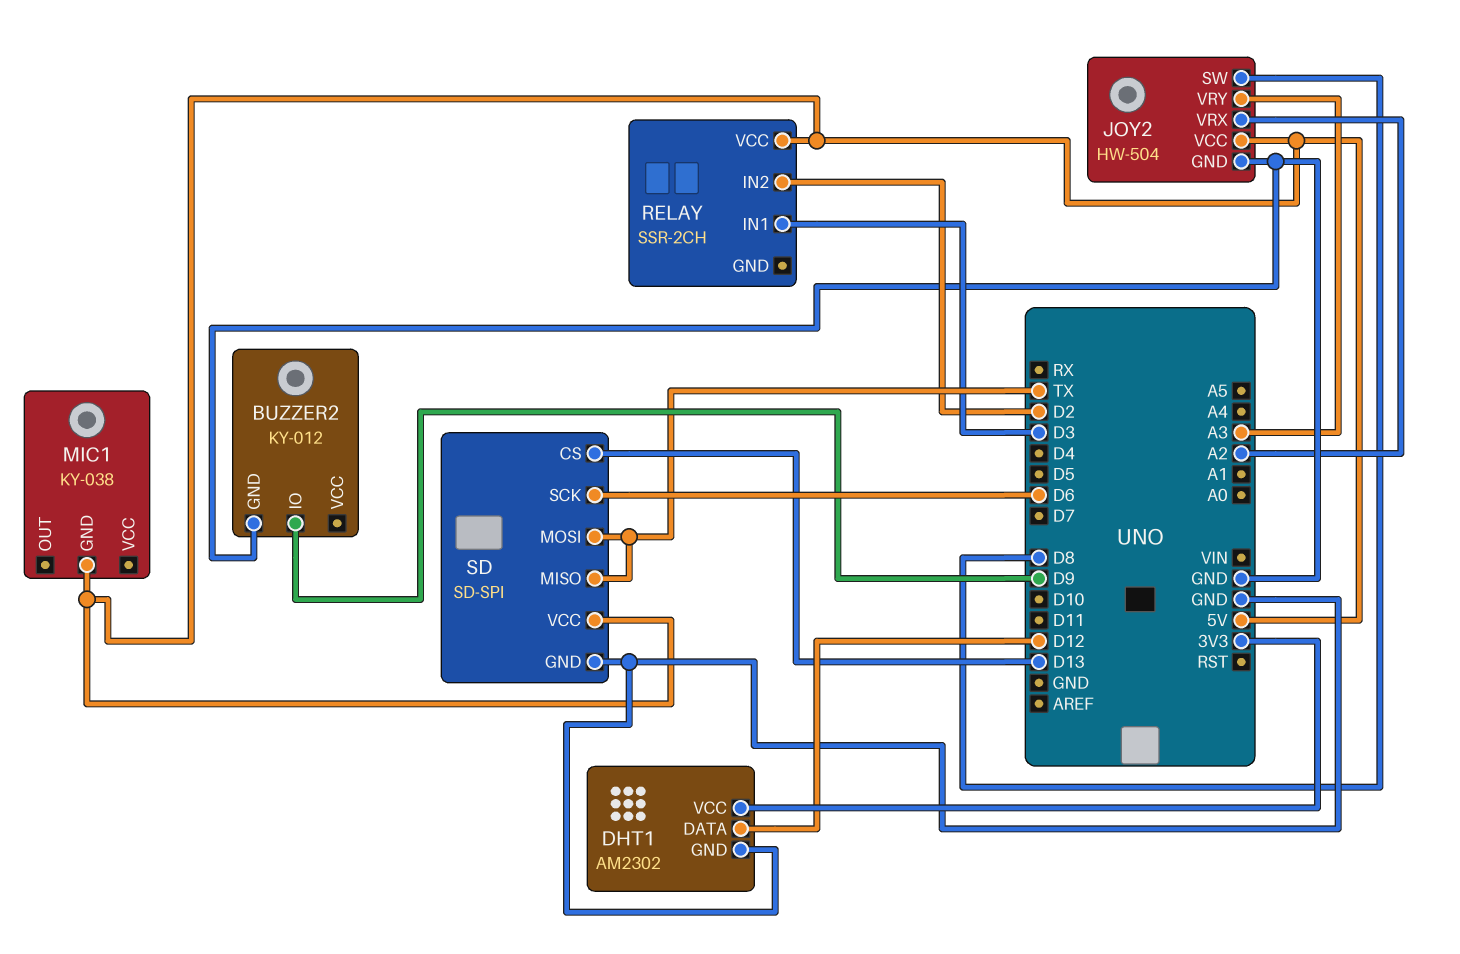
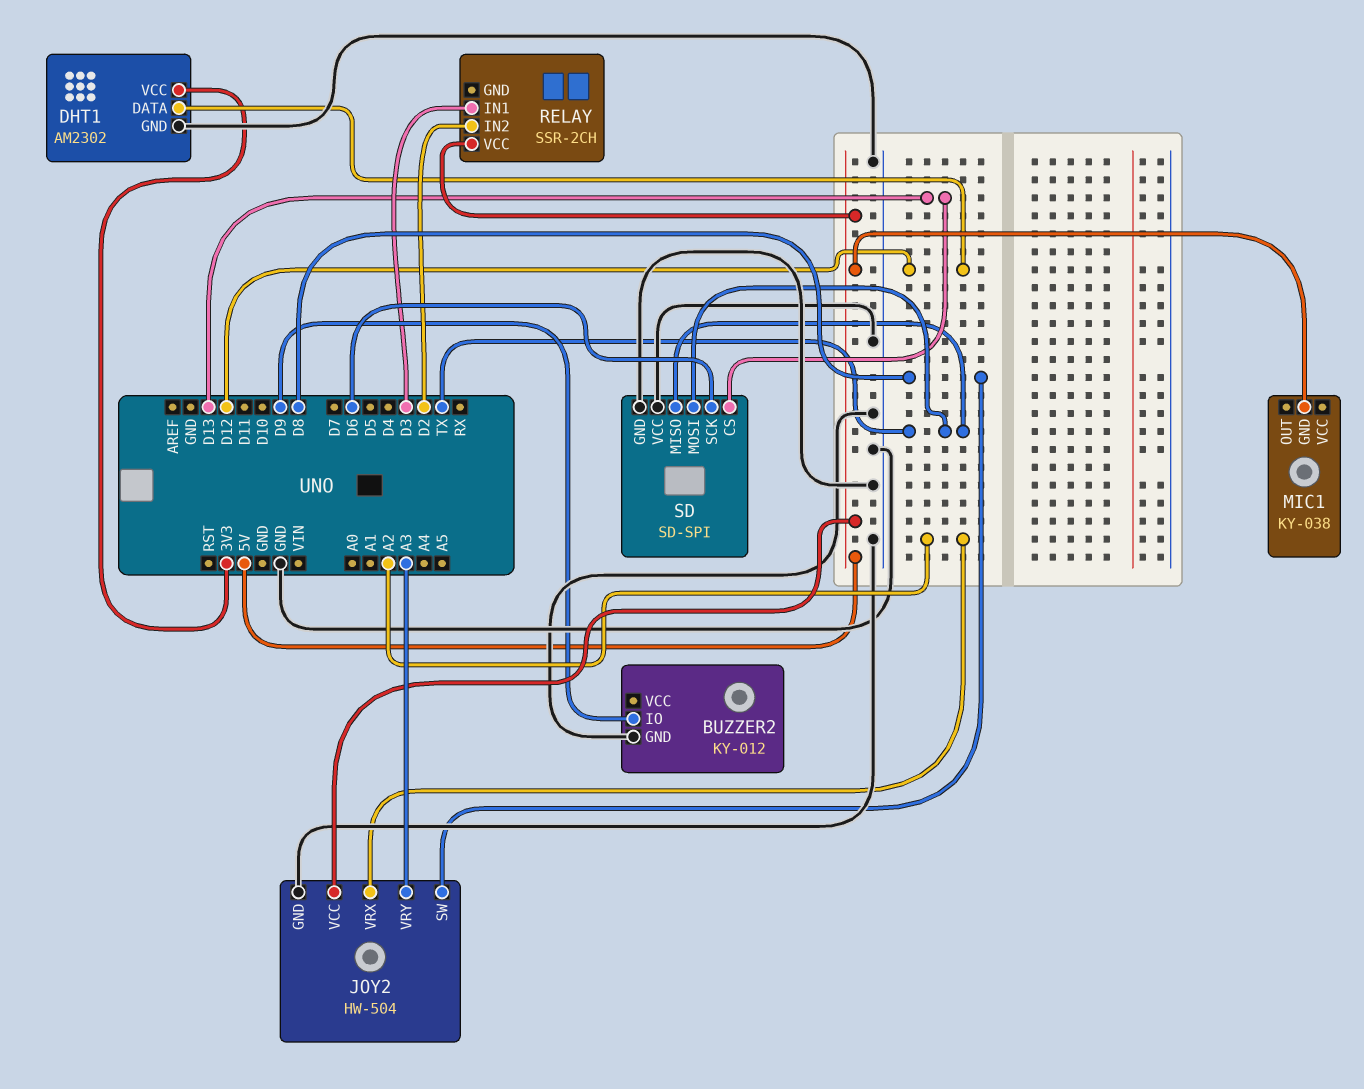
SD pin VCC: 5V -> GND

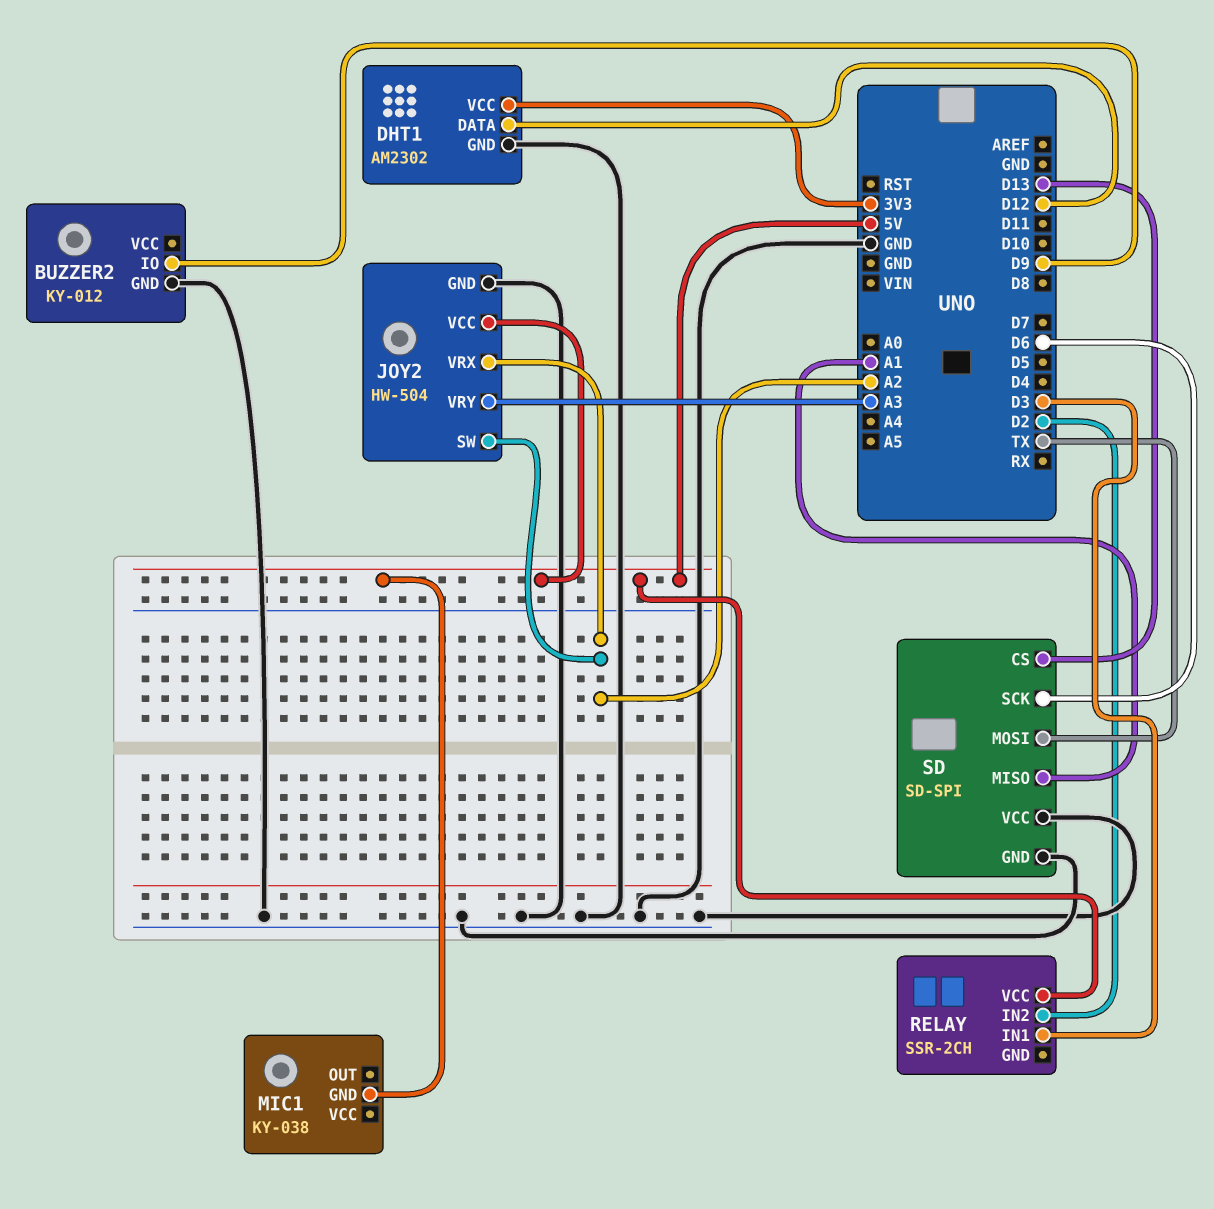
JOY2 pin SW: D8 -> A2
SD pin MISO: TX -> A1

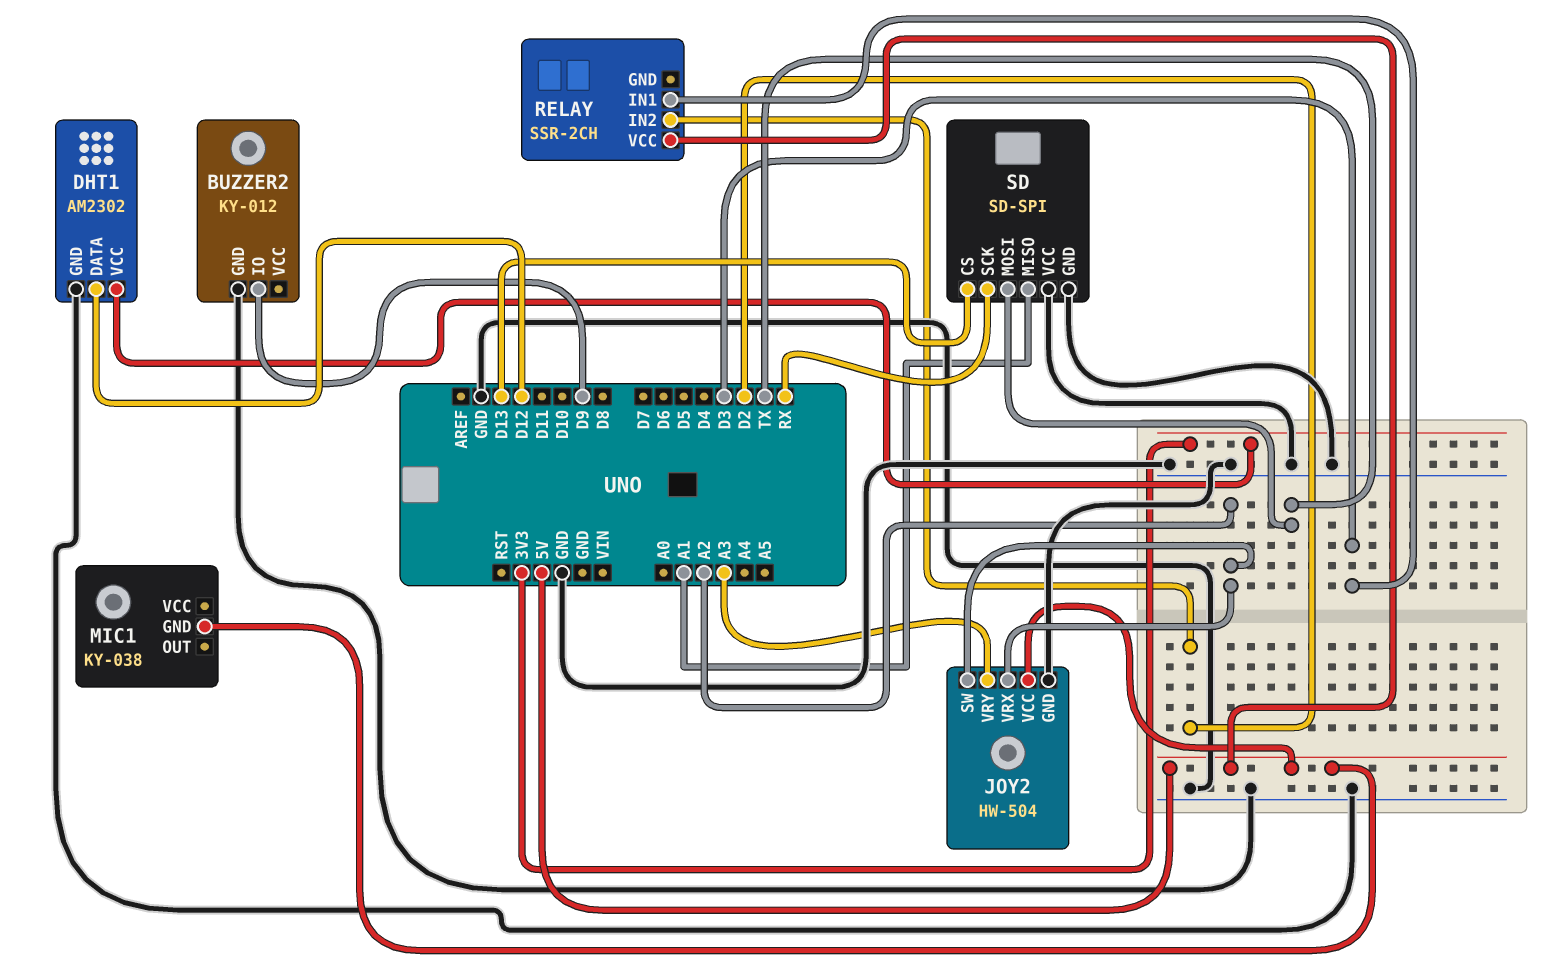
SD pin SCK: D6 -> RX

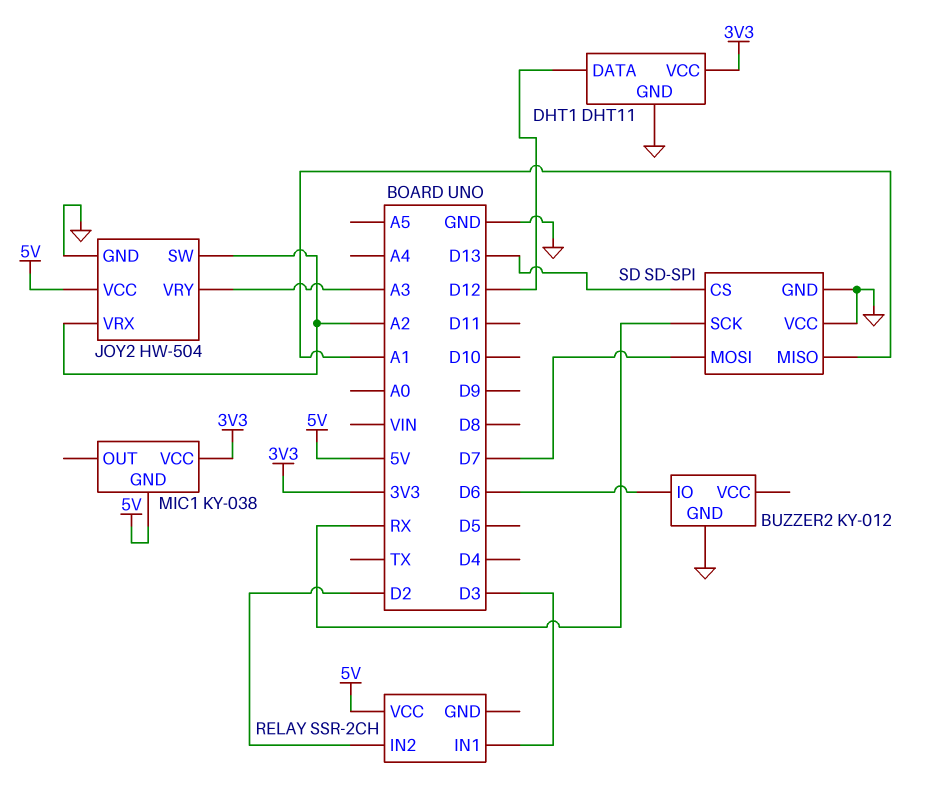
BUZZER2 pin IO: D9 -> D6
DHT1: AM2302 -> DHT11
MIC1 pin VCC: none -> 3V3
SD pin MOSI: TX -> D7

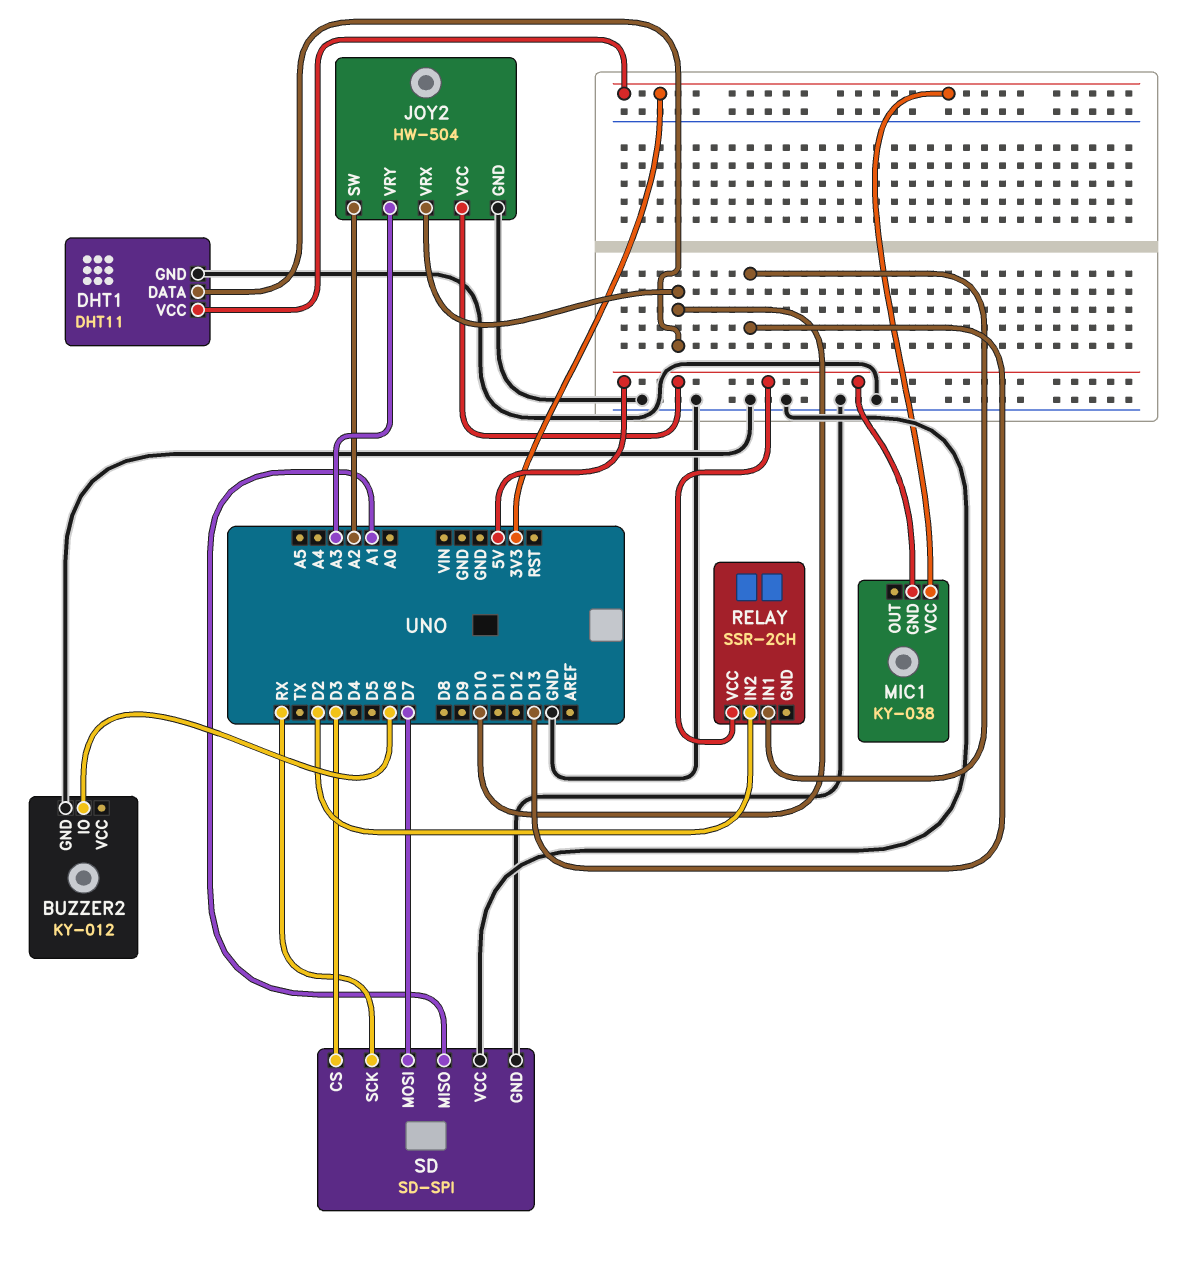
DHT1 pin DATA: D12 -> D10
JOY2 pin VRX: A2 -> D10
RELAY pin IN1: D3 -> D13
SD pin CS: D13 -> D3

